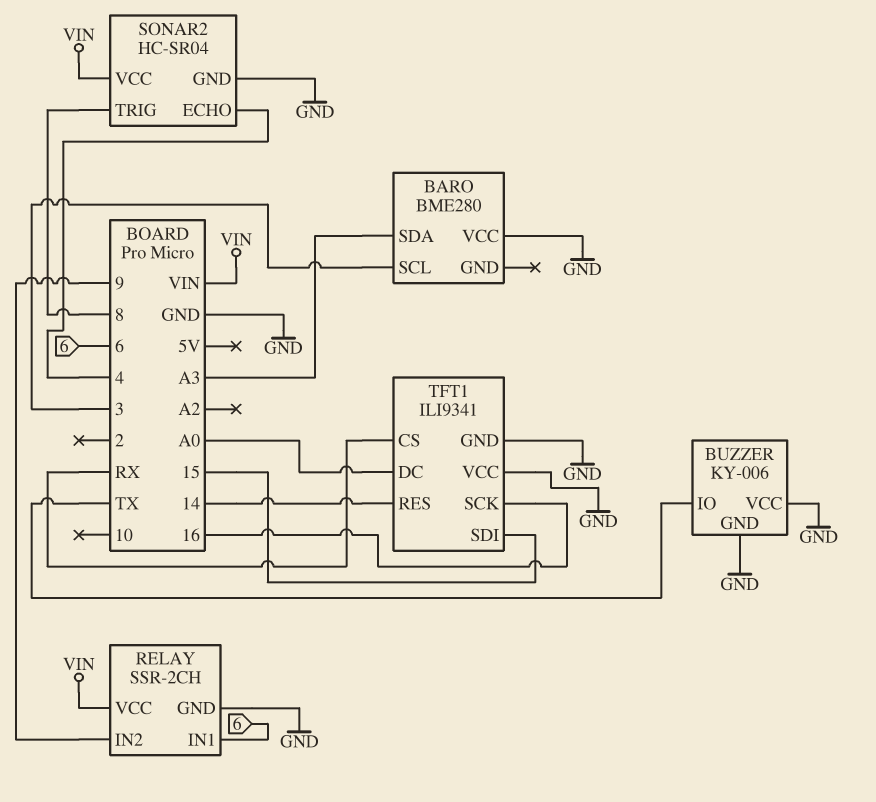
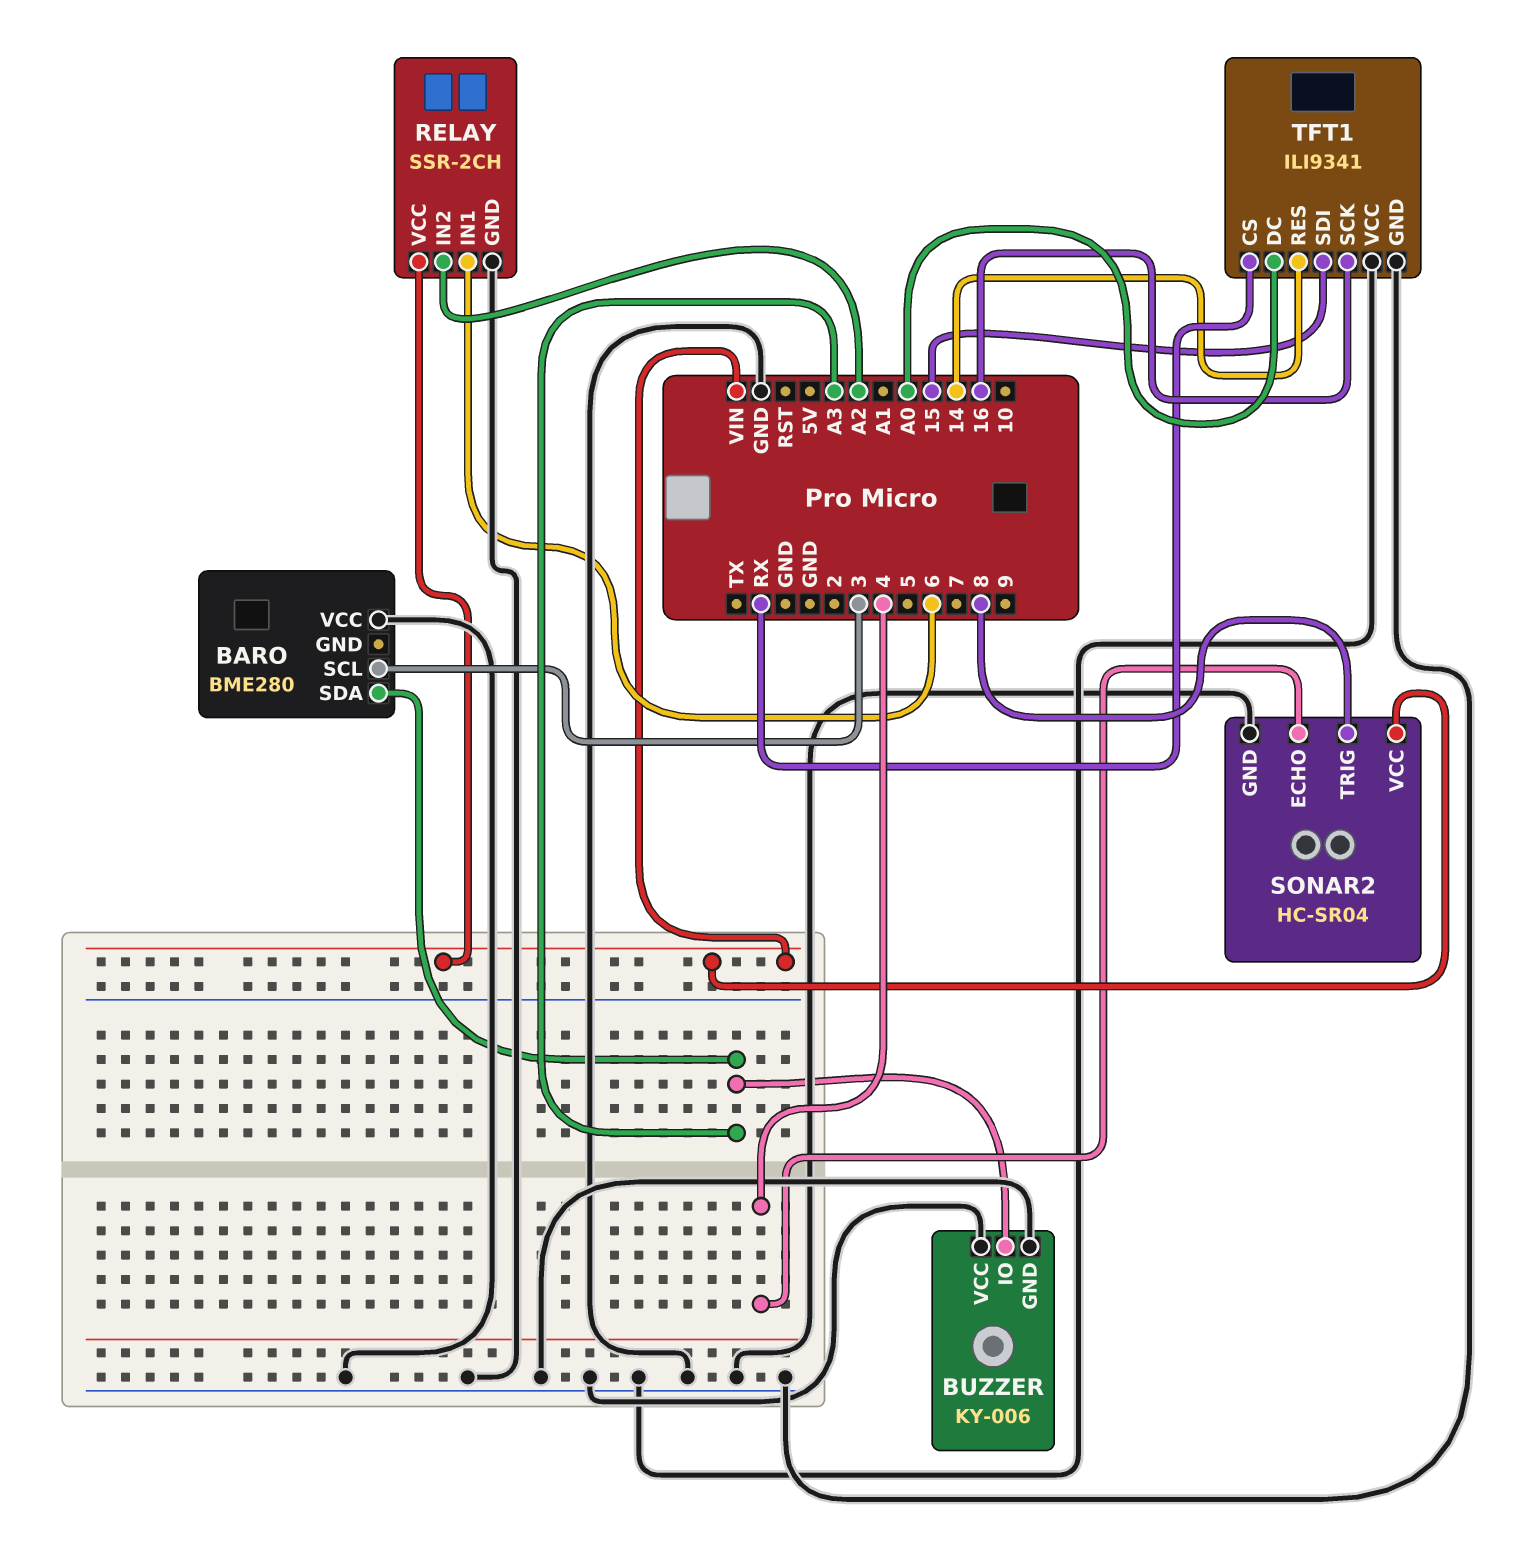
BUZZER pin IO: TX -> A3
RELAY pin IN2: 9 -> A2

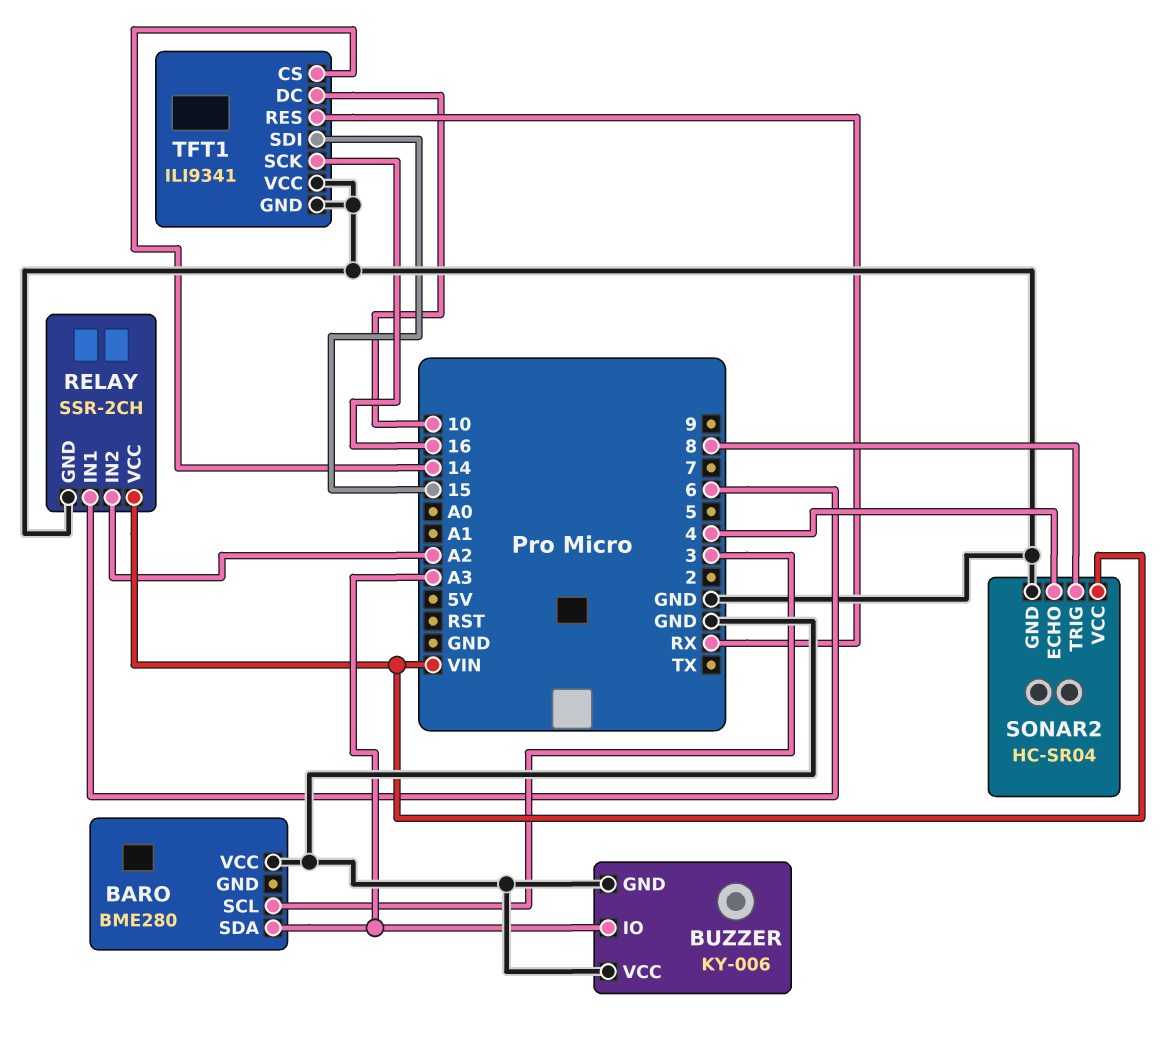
TFT1 pin CS: RX -> 14
TFT1 pin DC: A0 -> 10
TFT1 pin RES: 14 -> RX

